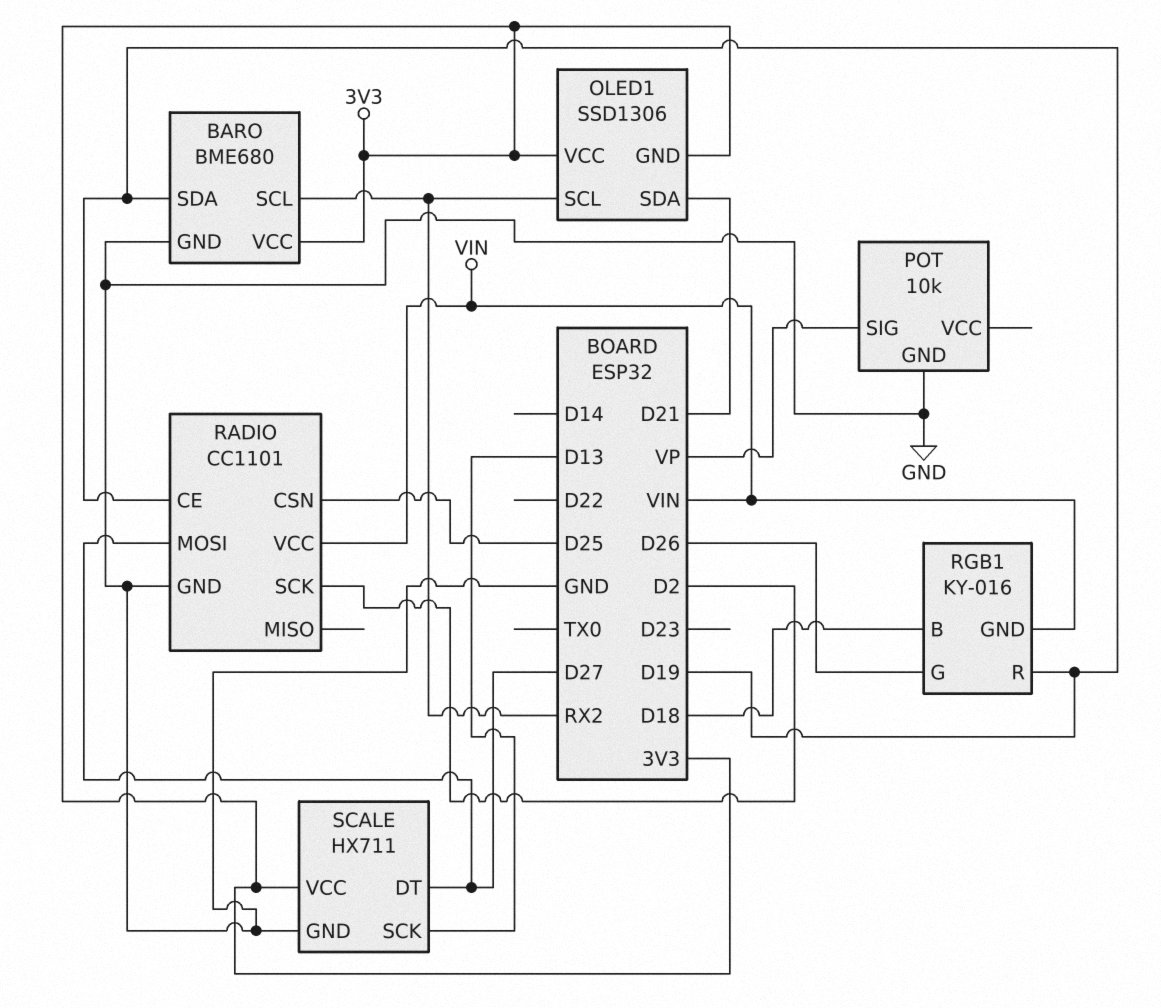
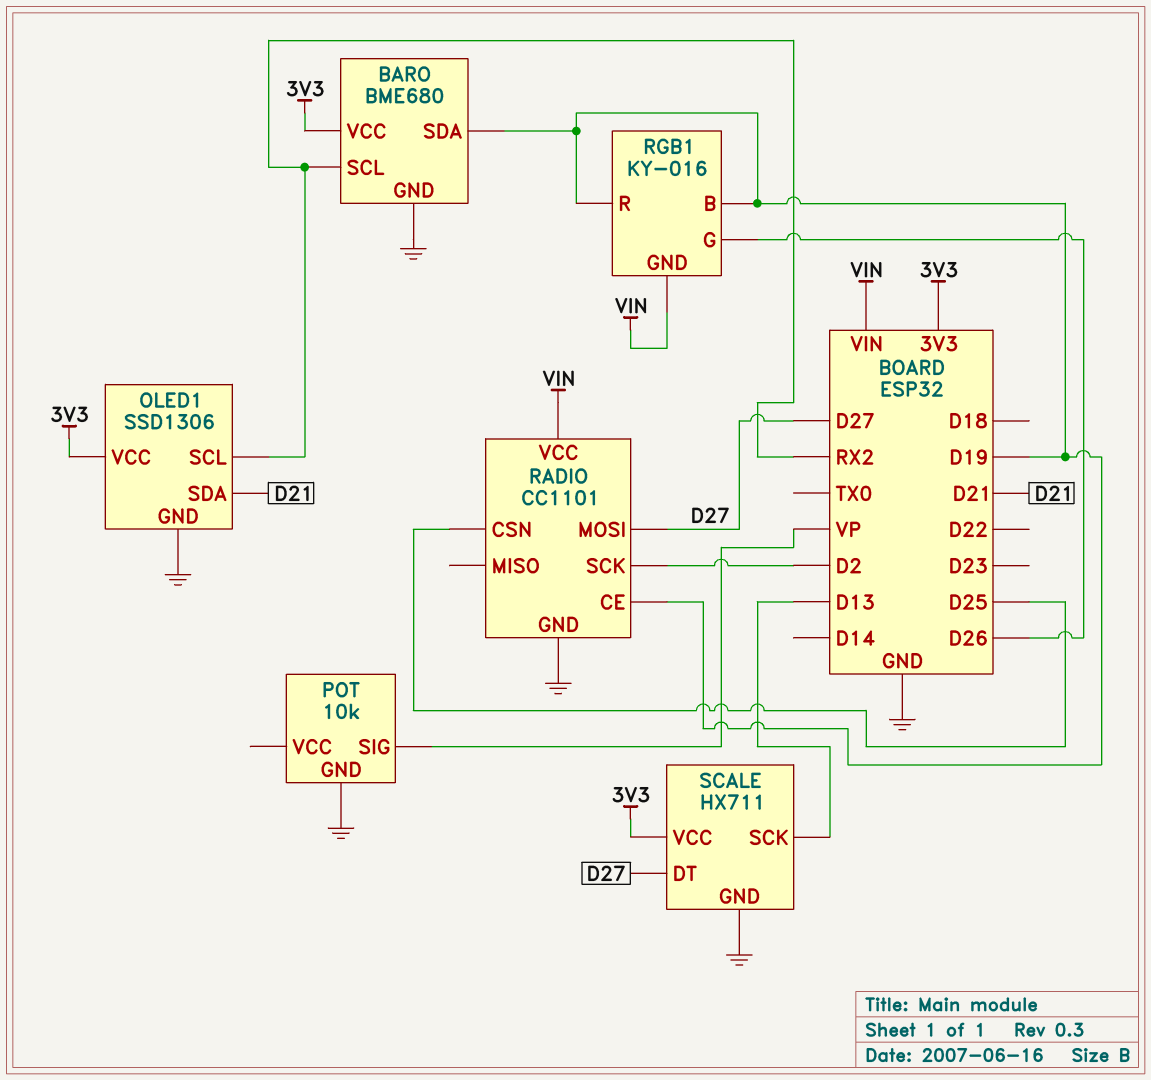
OLED1 pin GND: 3V3 -> GND
RGB1 pin B: D18 -> D19

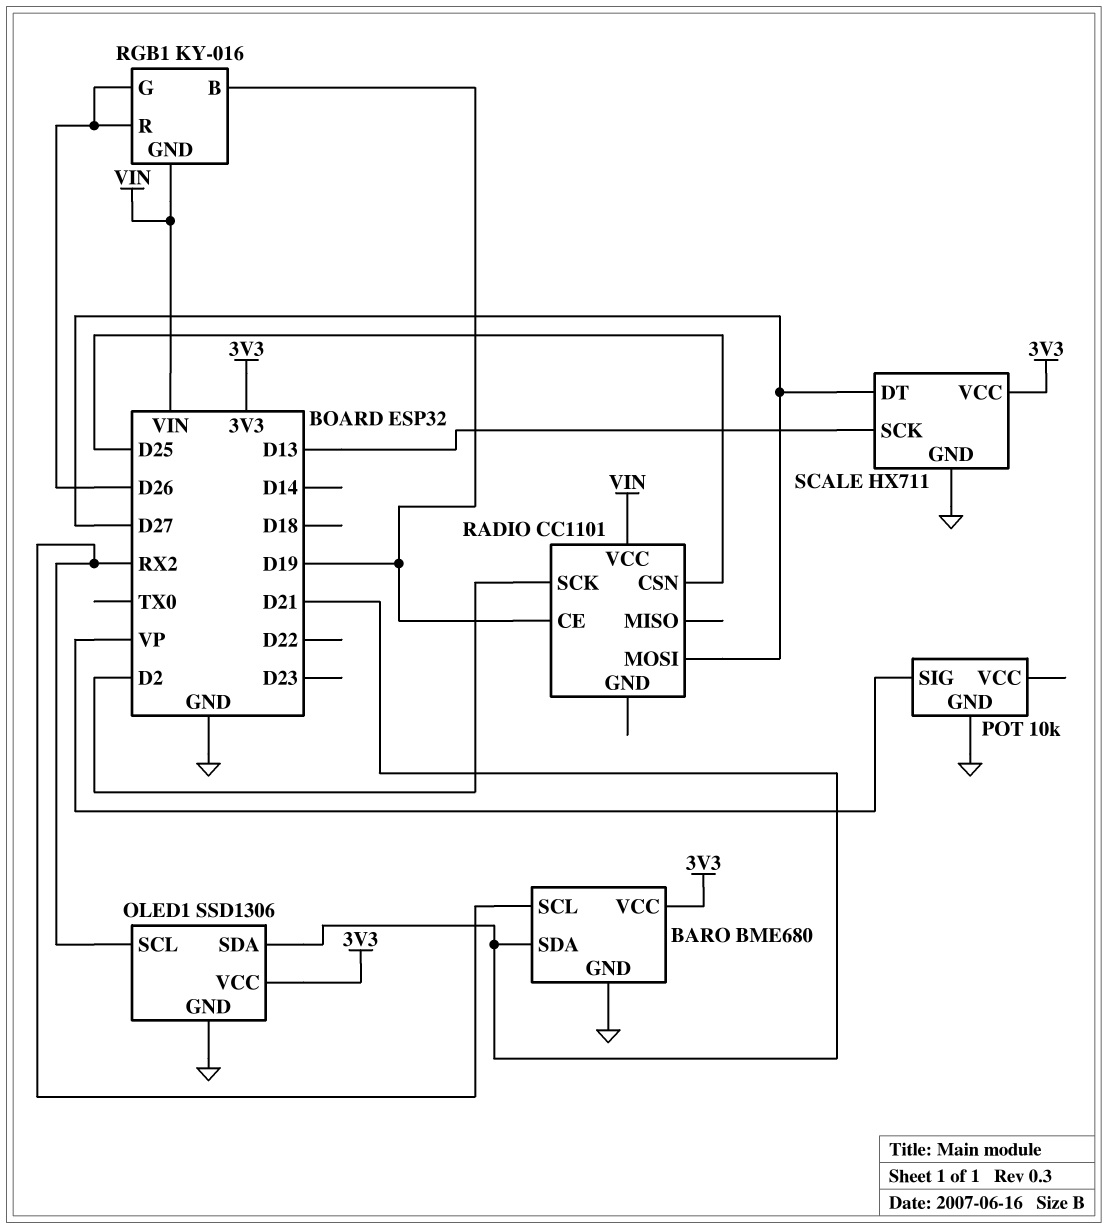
BARO pin SDA: D19 -> D21
RADIO pin GND: GND -> none
RGB1 pin R: D19 -> D26

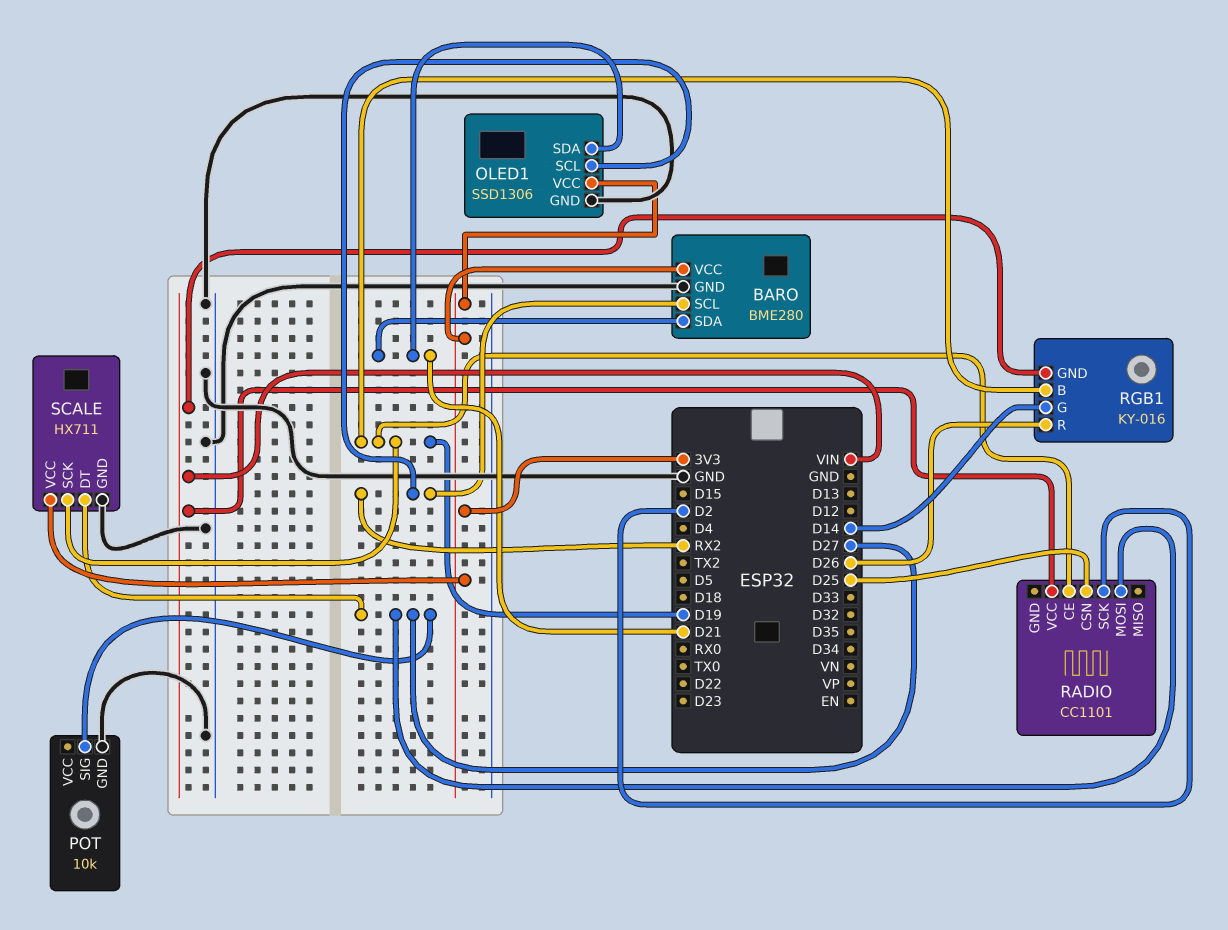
BARO: BME680 -> BME280
POT pin SIG: VP -> D27
RGB1 pin G: D26 -> D14
SCALE pin SCK: D13 -> D19

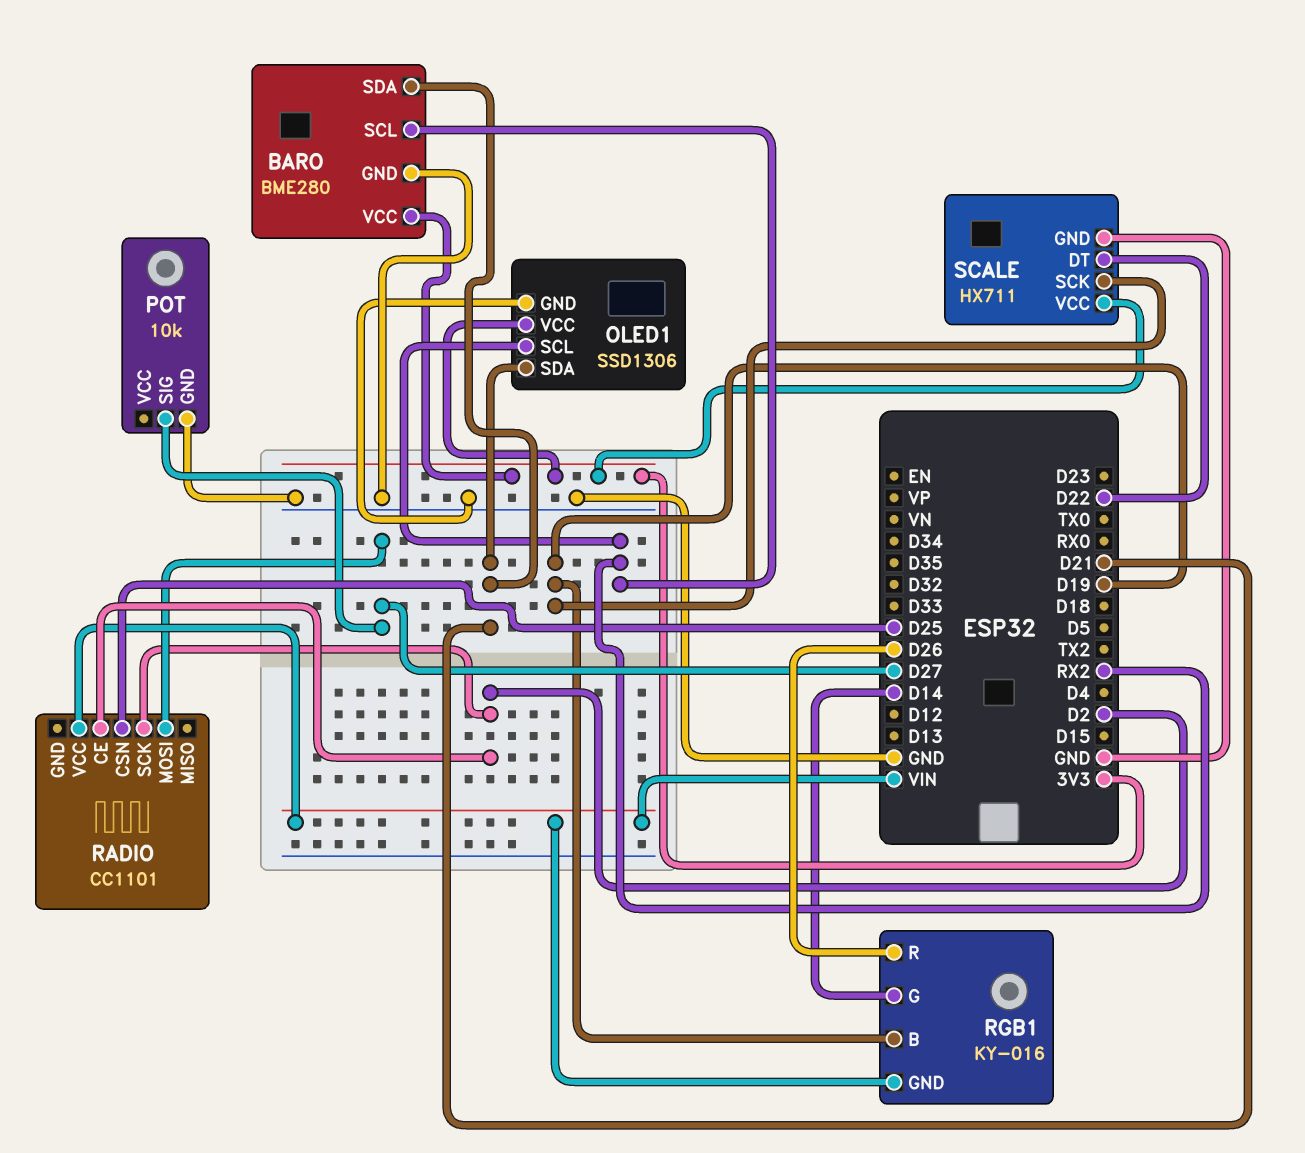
RADIO pin CE: D19 -> D2
SCALE pin DT: D27 -> D22

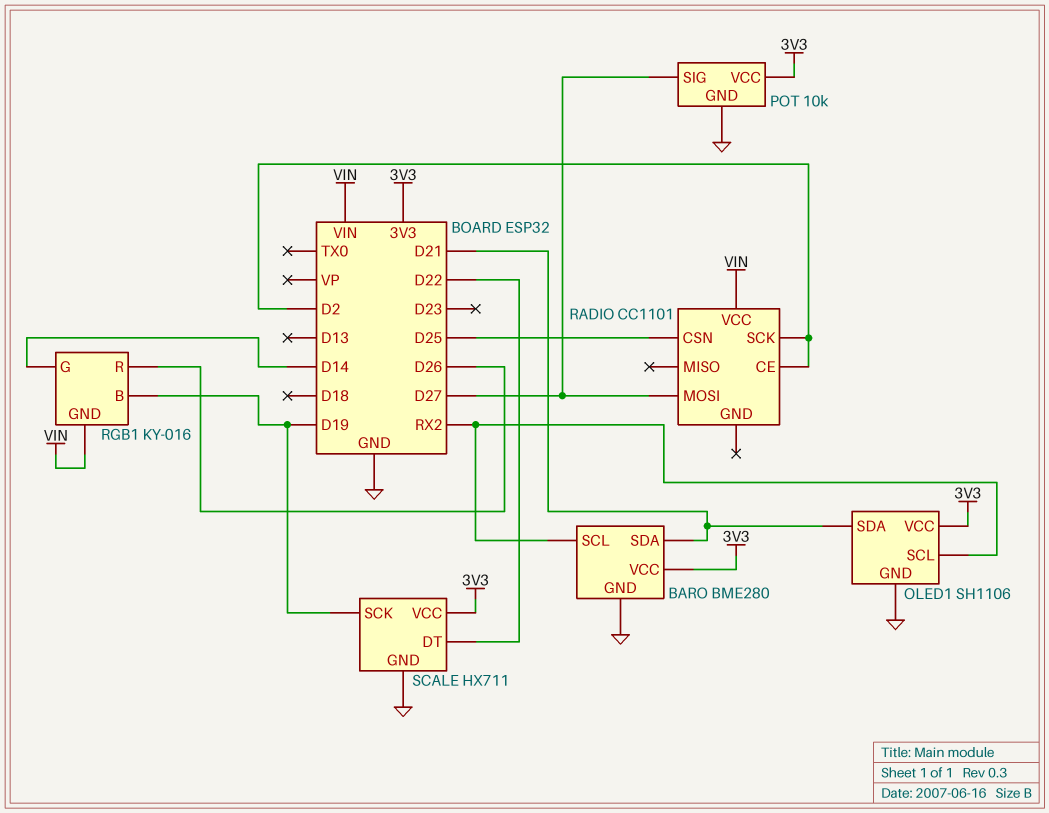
OLED1: SSD1306 -> SH1106
POT pin VCC: none -> 3V3

